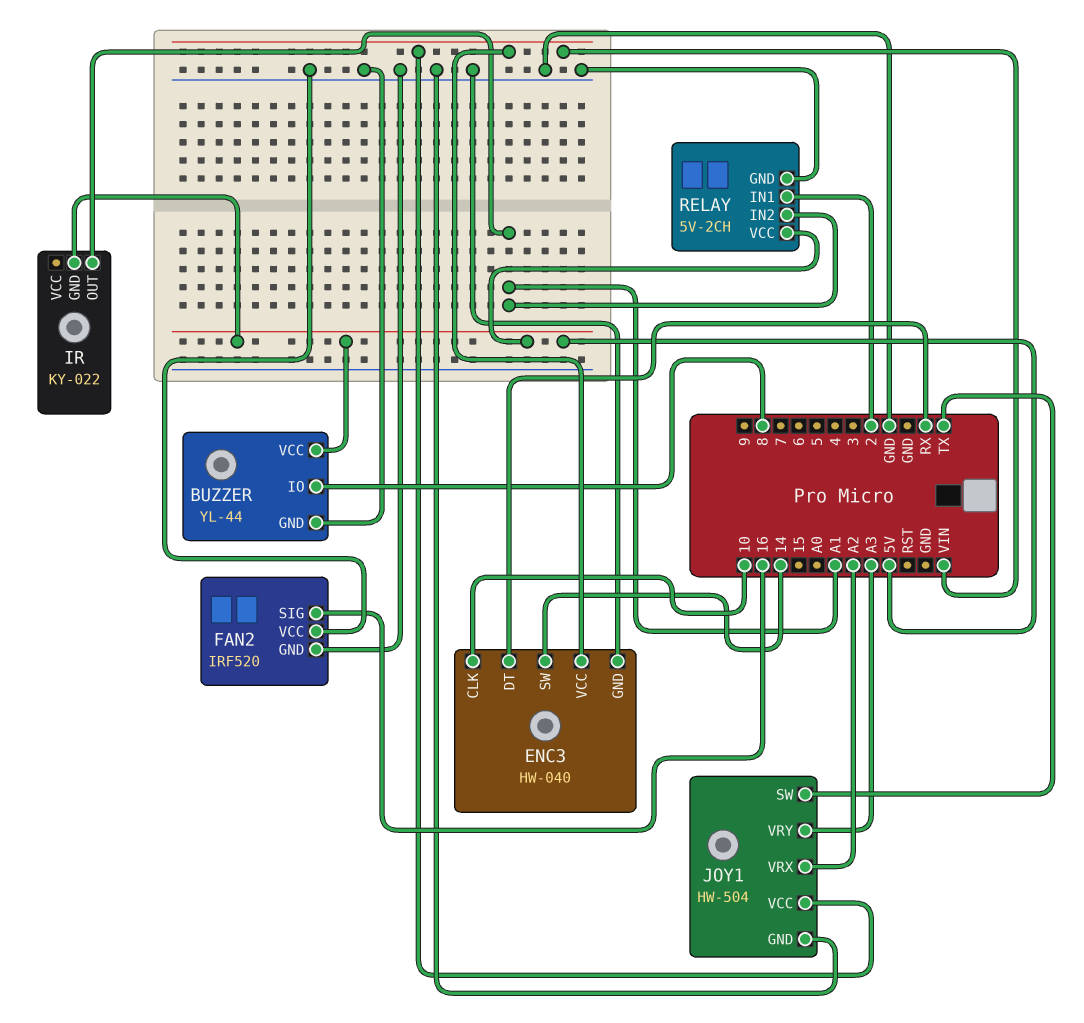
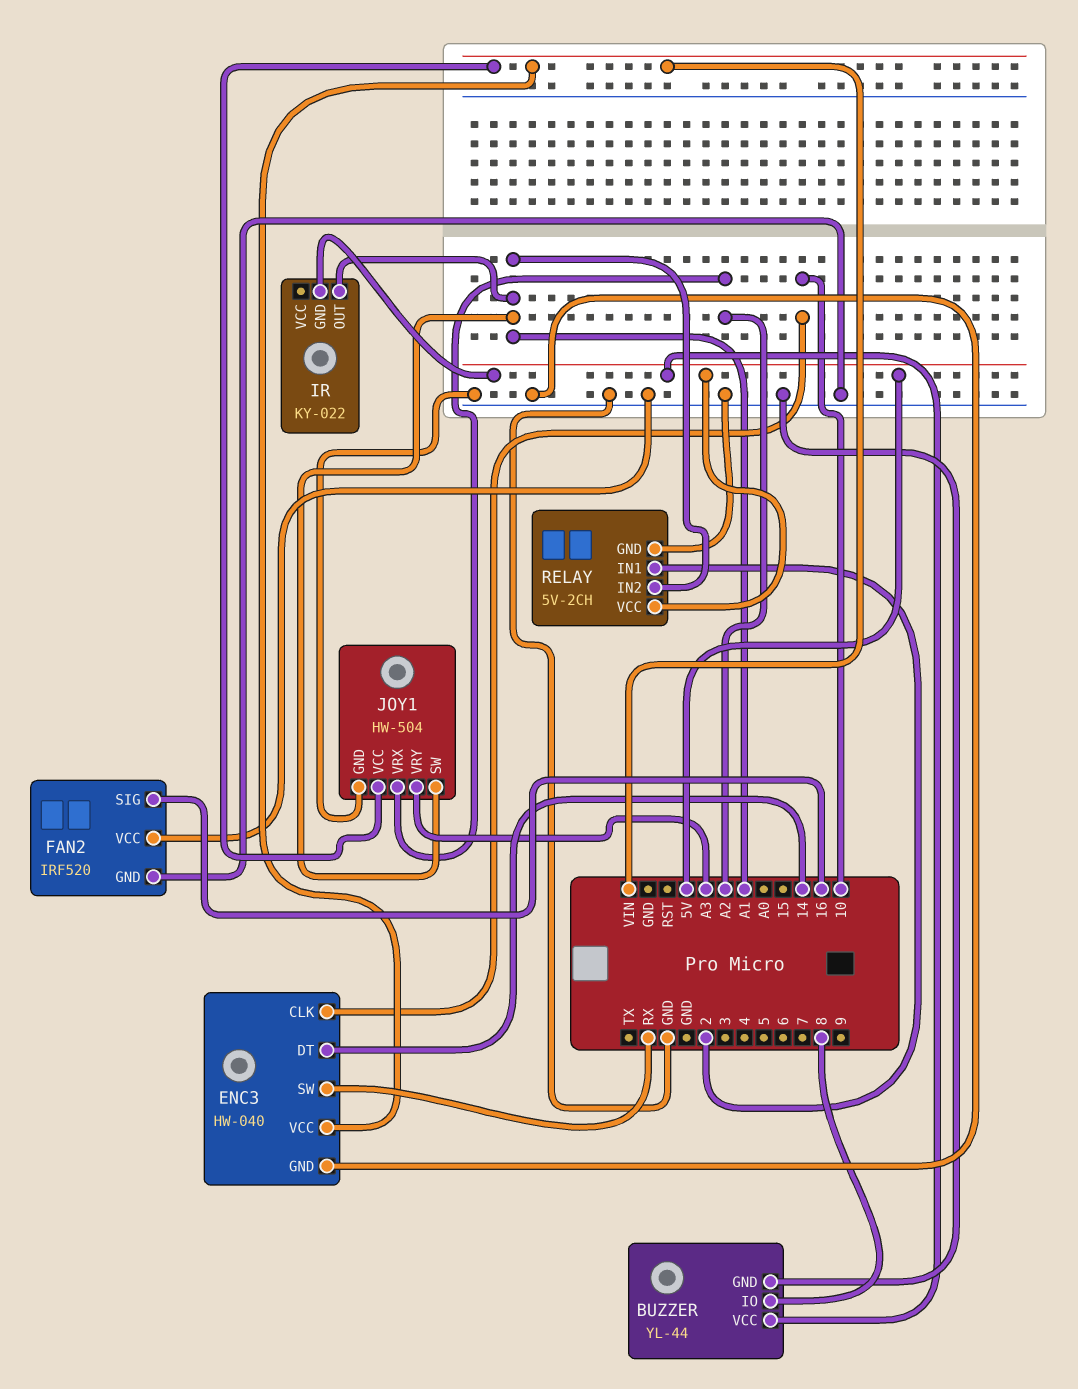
ENC3 pin DT: RX -> 14
ENC3 pin SW: 14 -> RX
JOY1 pin SW: TX -> A1

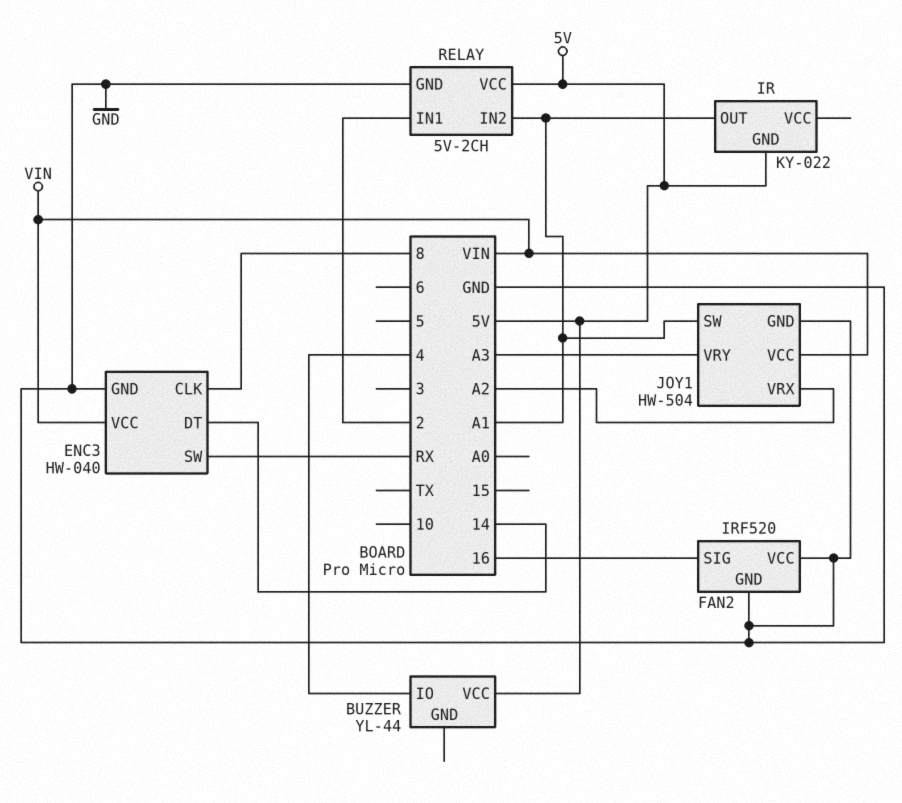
BUZZER pin GND: GND -> none
BUZZER pin IO: 8 -> 4
ENC3 pin CLK: 10 -> 8

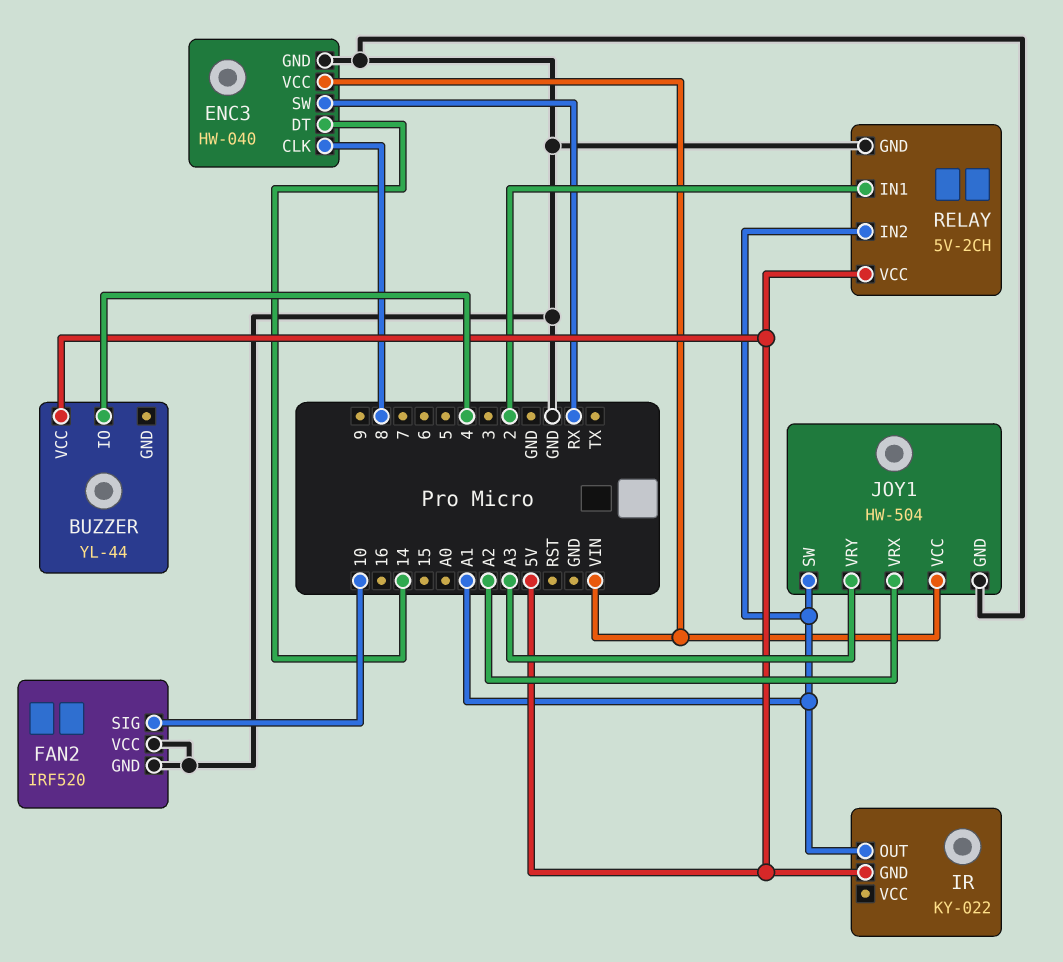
FAN2 pin SIG: 16 -> 10

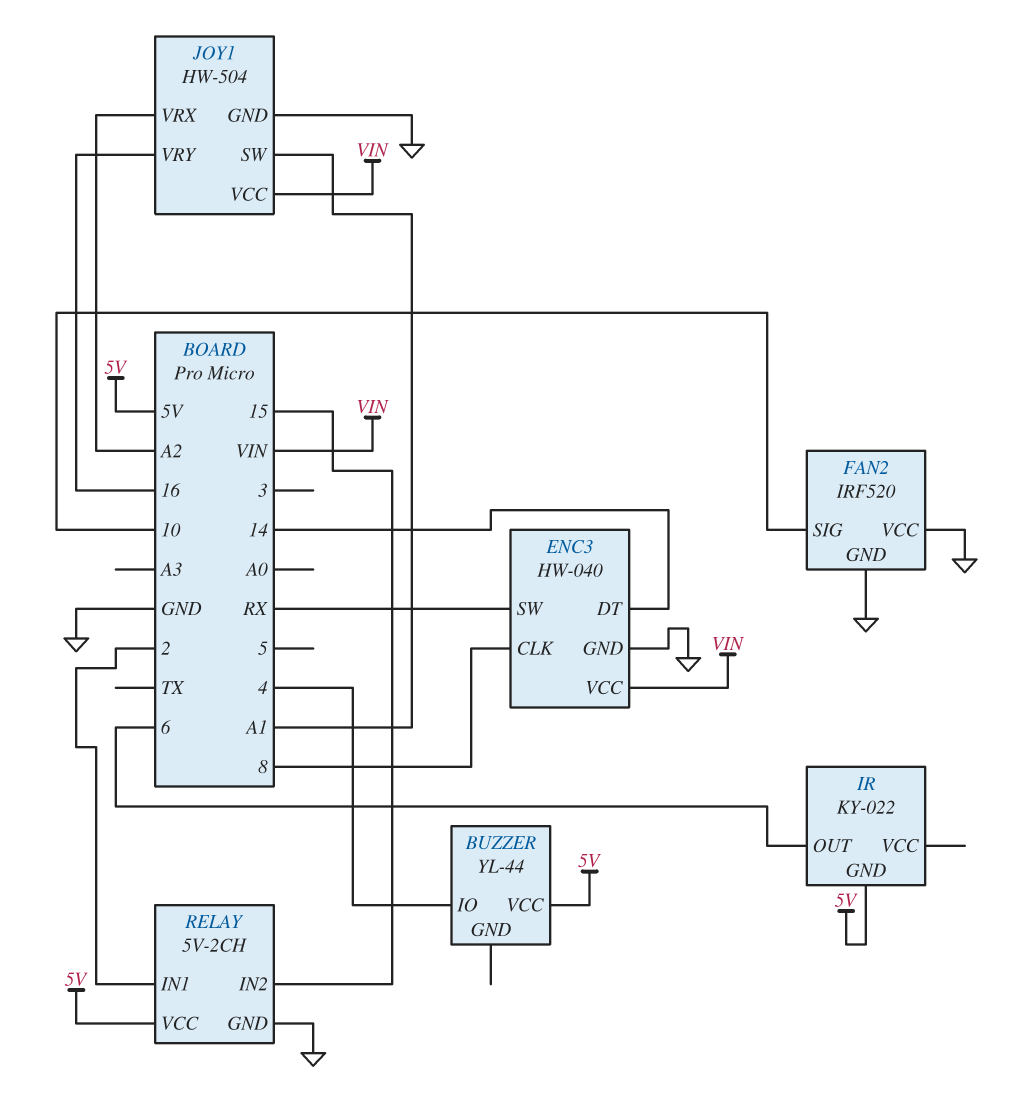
IR pin OUT: A1 -> 6
JOY1 pin VRY: A3 -> 16
RELAY pin IN2: A1 -> 15

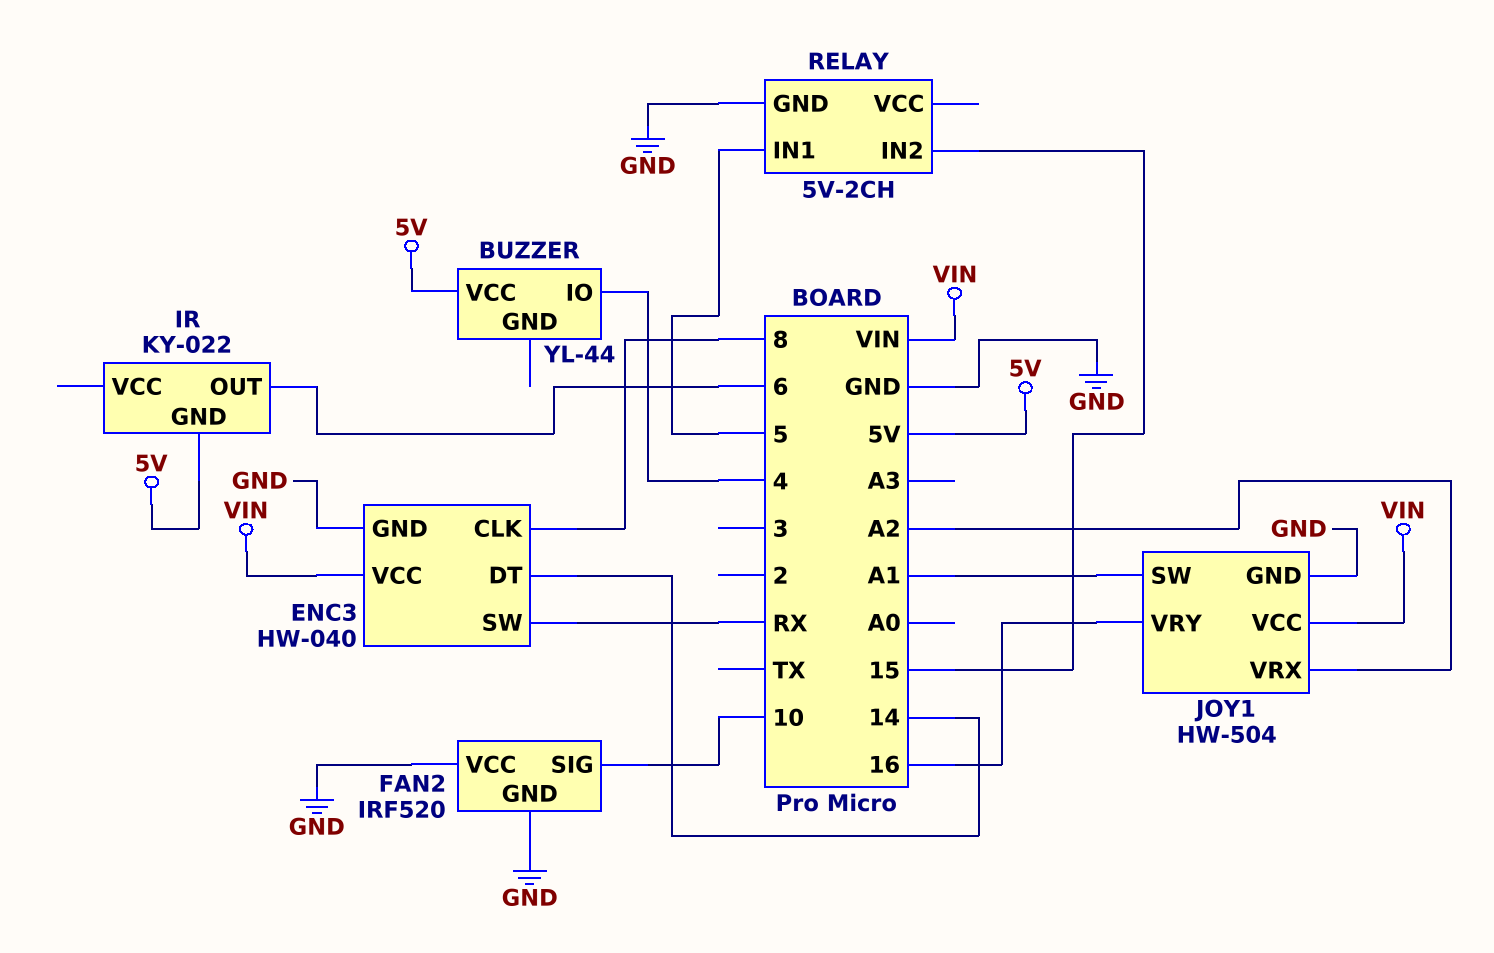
RELAY pin IN1: 2 -> 5
RELAY pin VCC: 5V -> none

